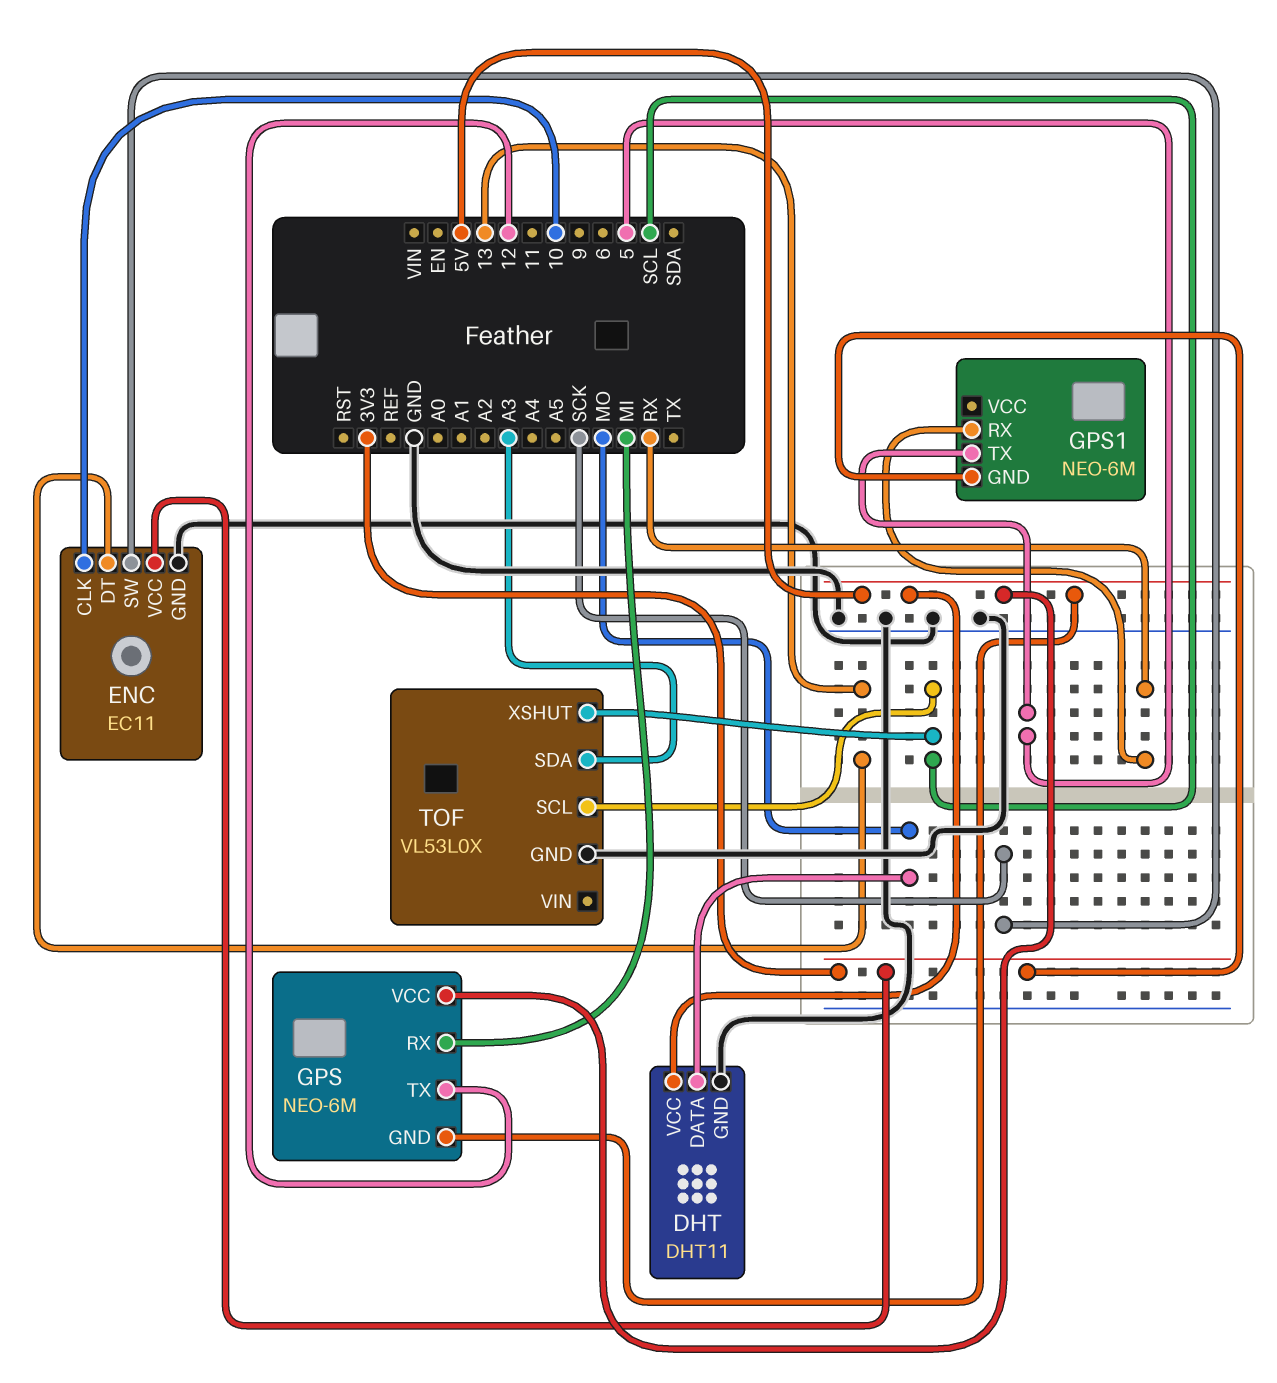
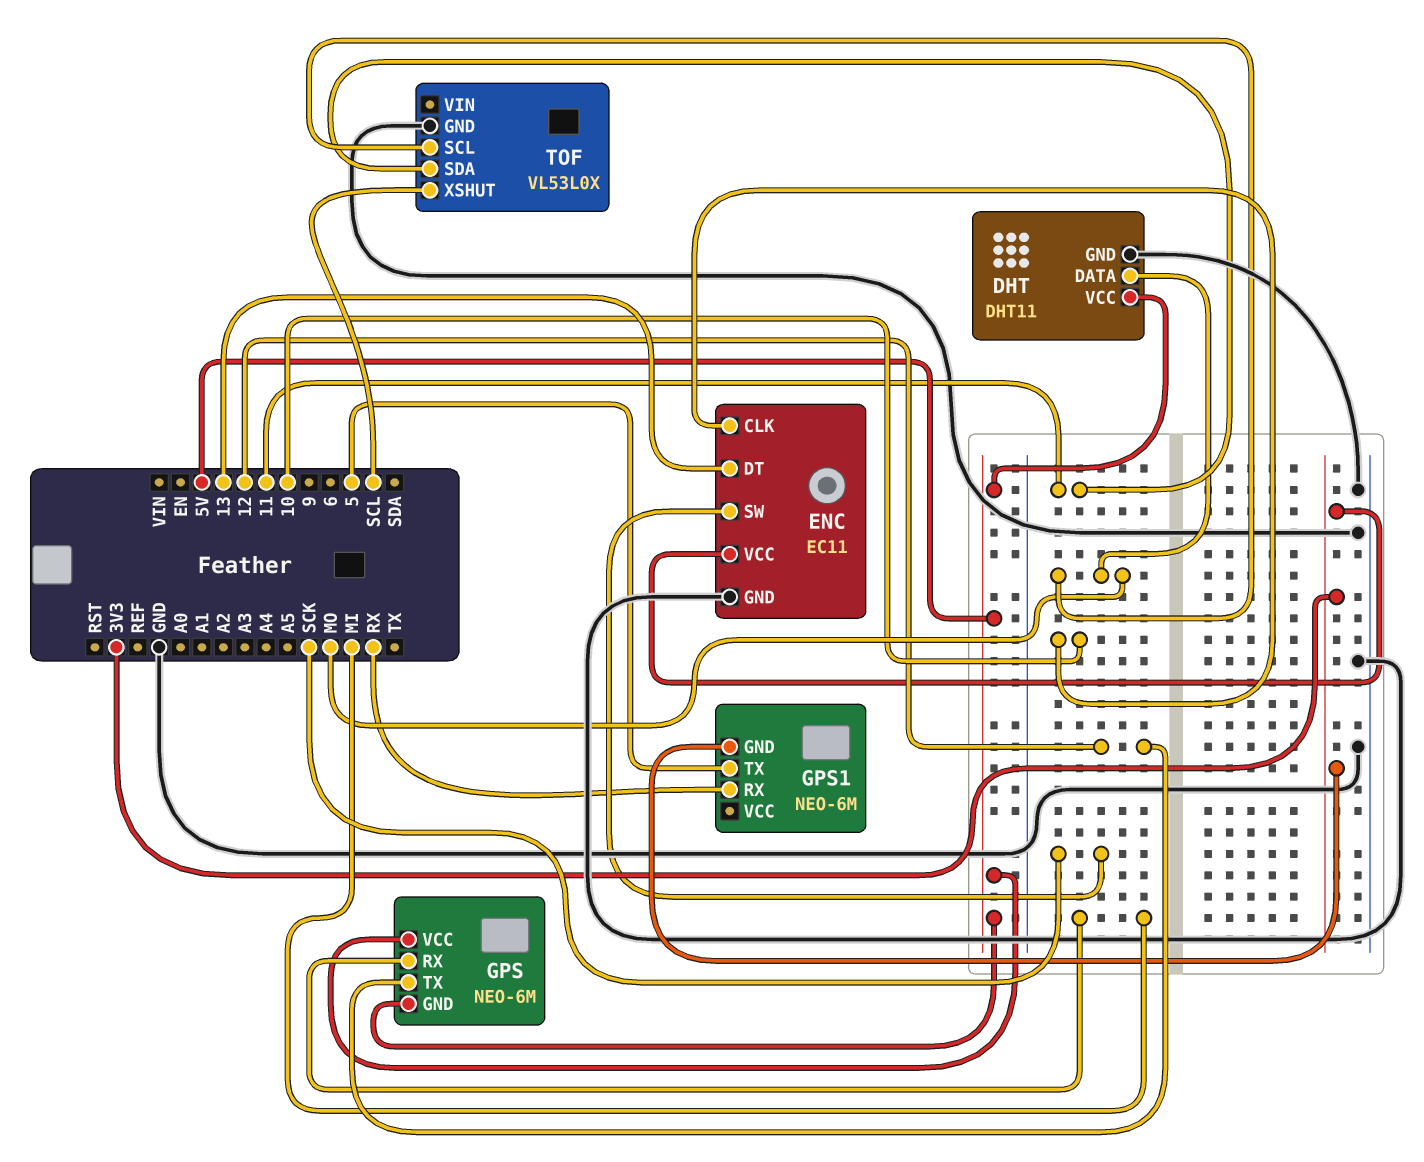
TOF pin SCL: SCL -> MO
TOF pin SDA: A3 -> 11

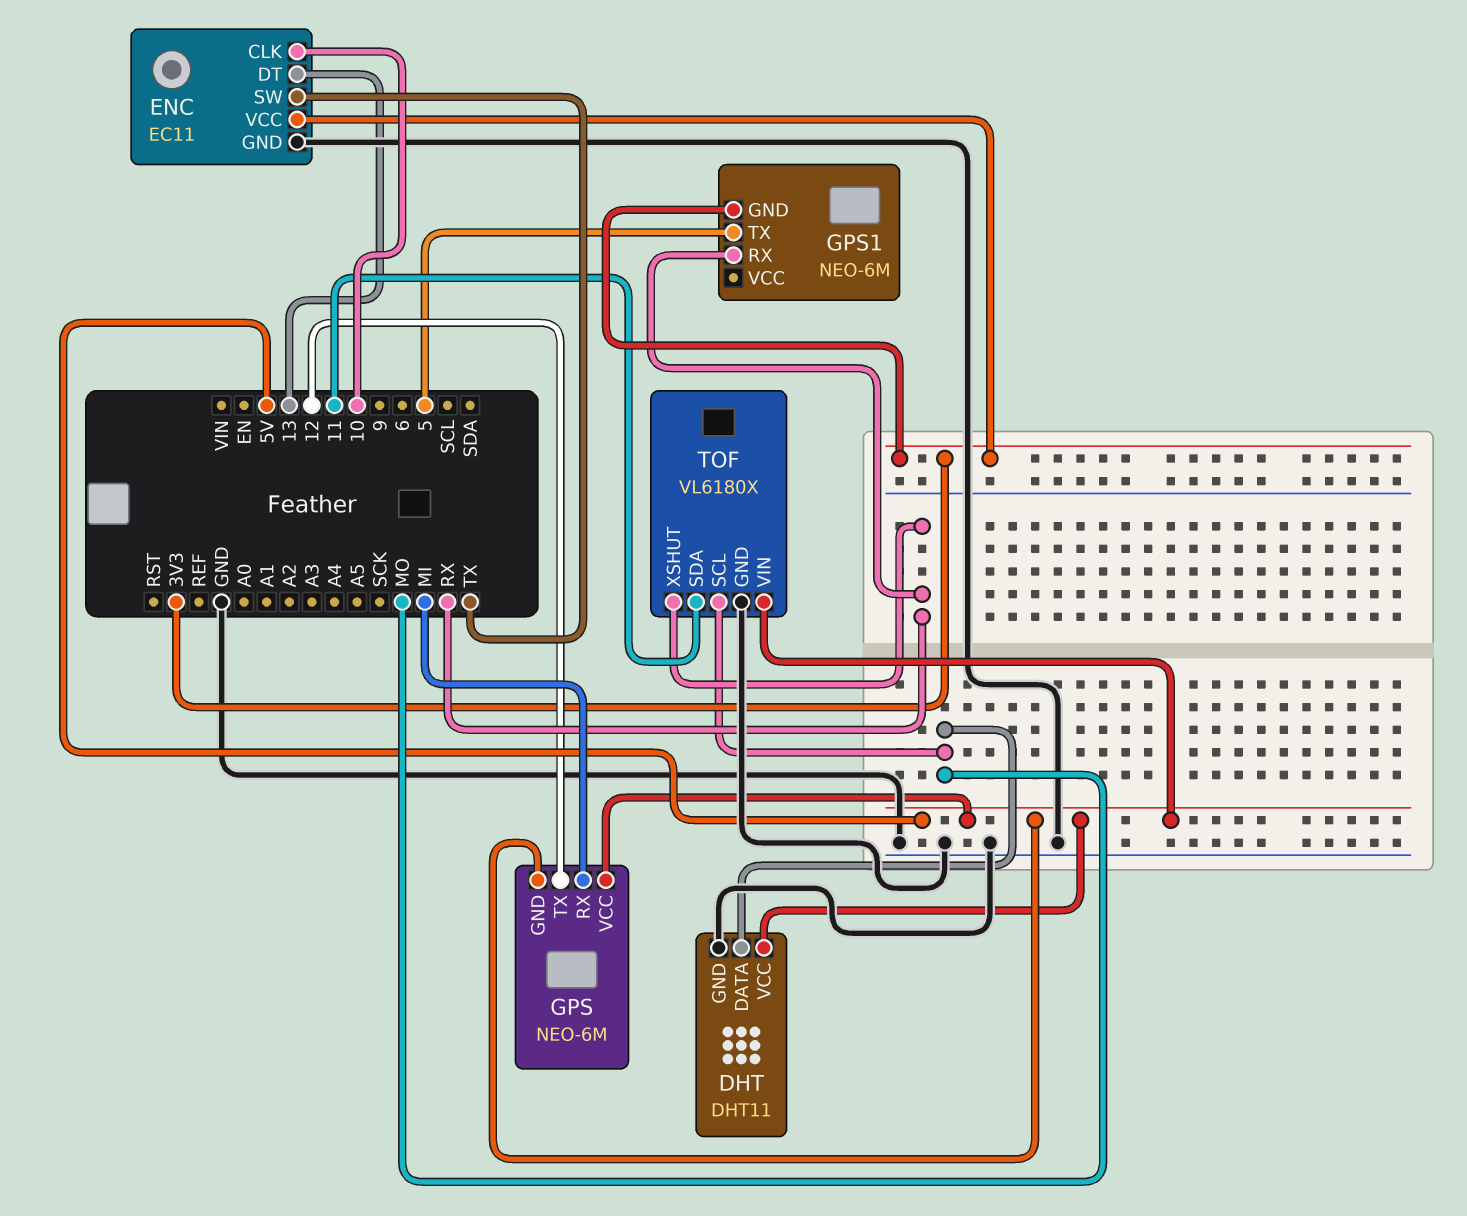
ENC pin SW: SCK -> TX
TOF: VL53L0X -> VL6180X
TOF pin VIN: none -> 5V
TOF pin XSHUT: SCL -> RX

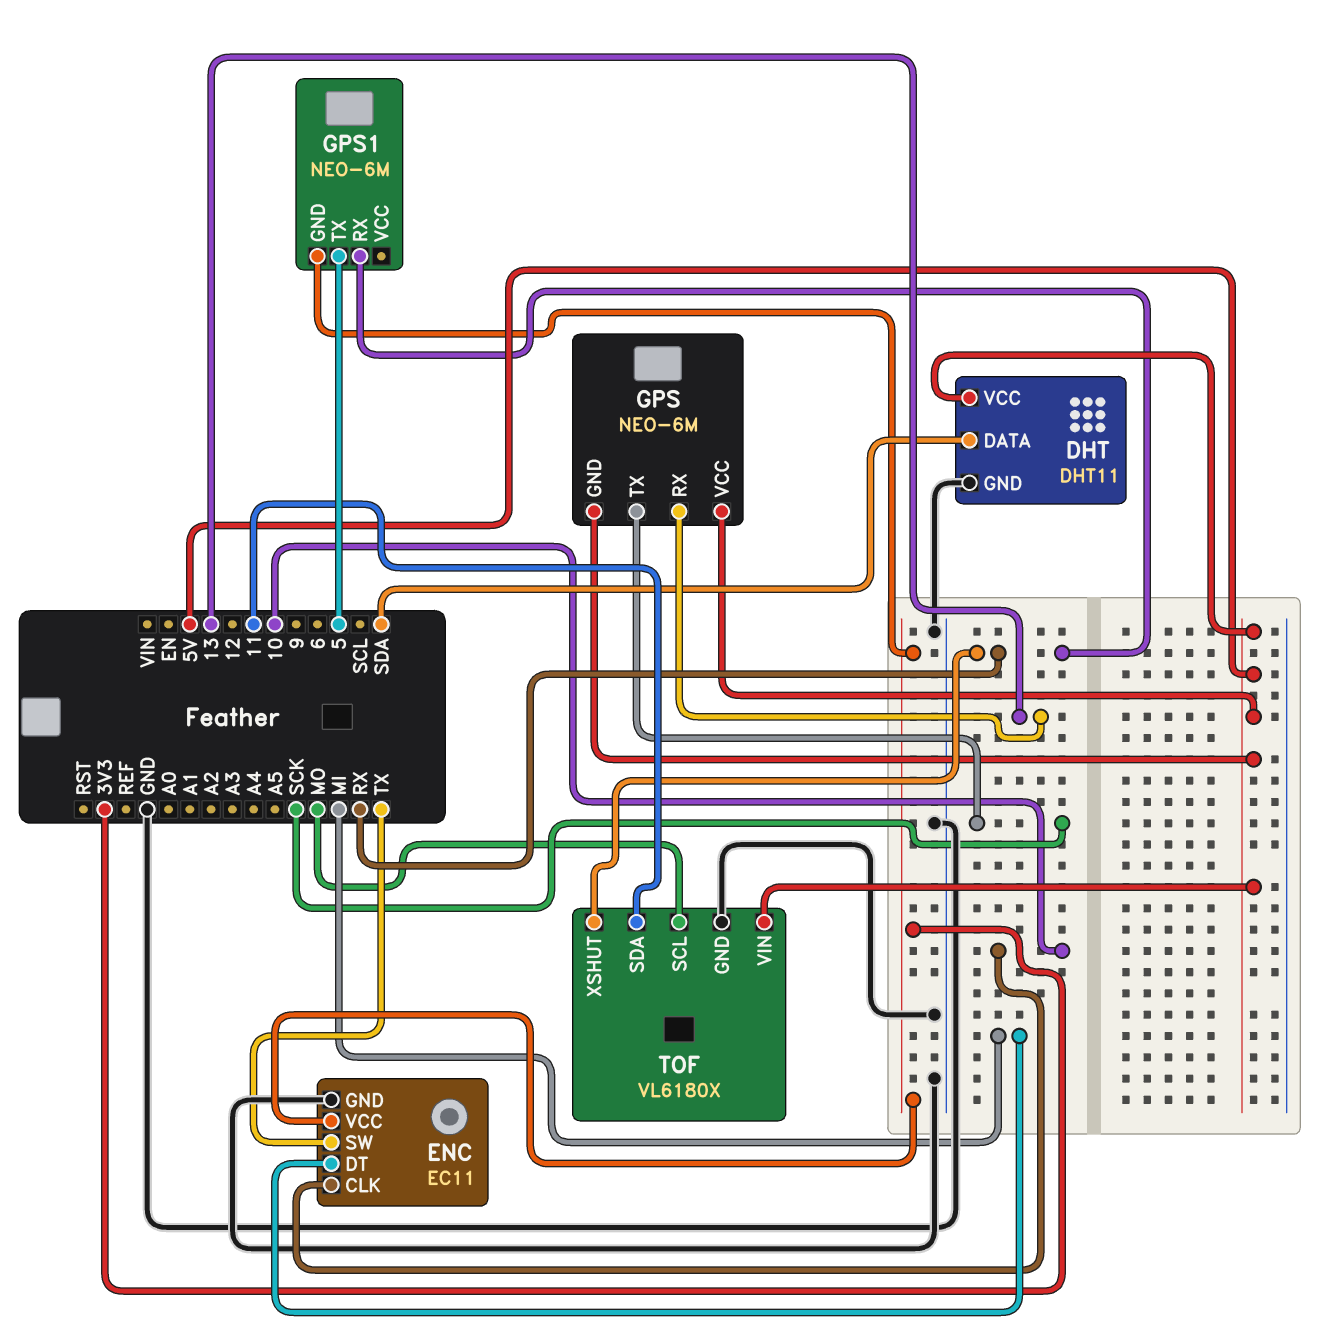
DHT pin DATA: MO -> SDA
ENC pin DT: 13 -> MI
GPS pin RX: MI -> 13
GPS pin TX: 12 -> SCK

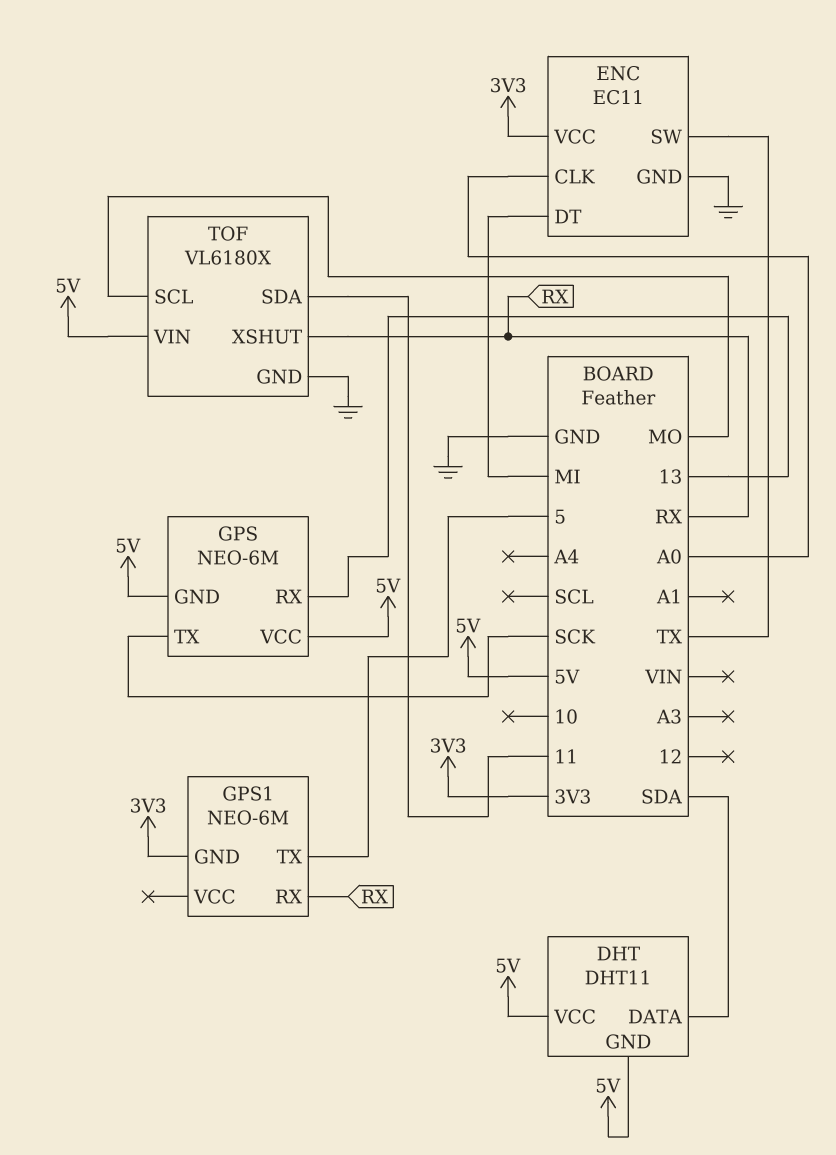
DHT pin GND: GND -> 5V
ENC pin CLK: 10 -> A0

